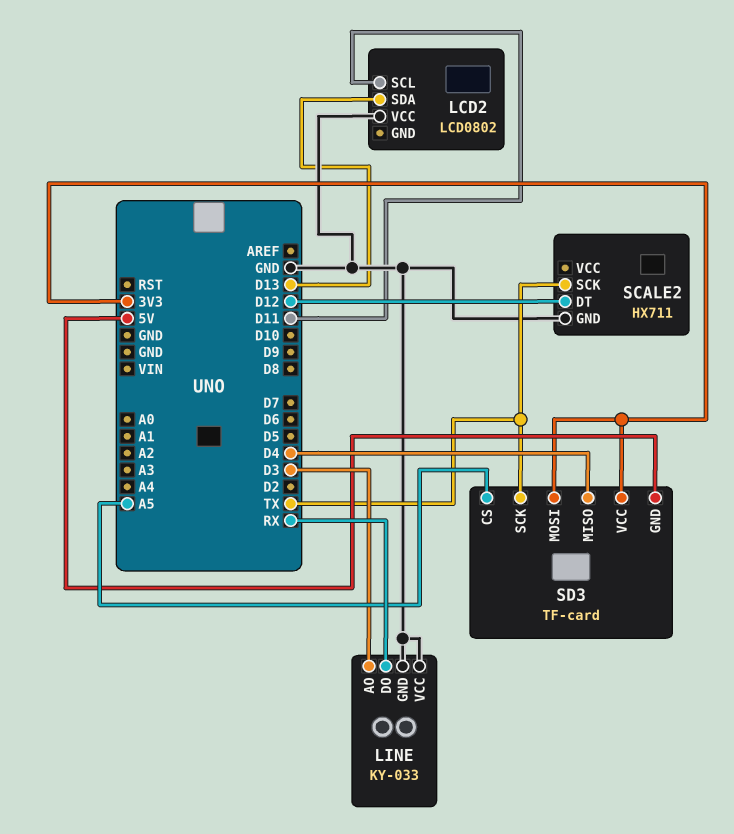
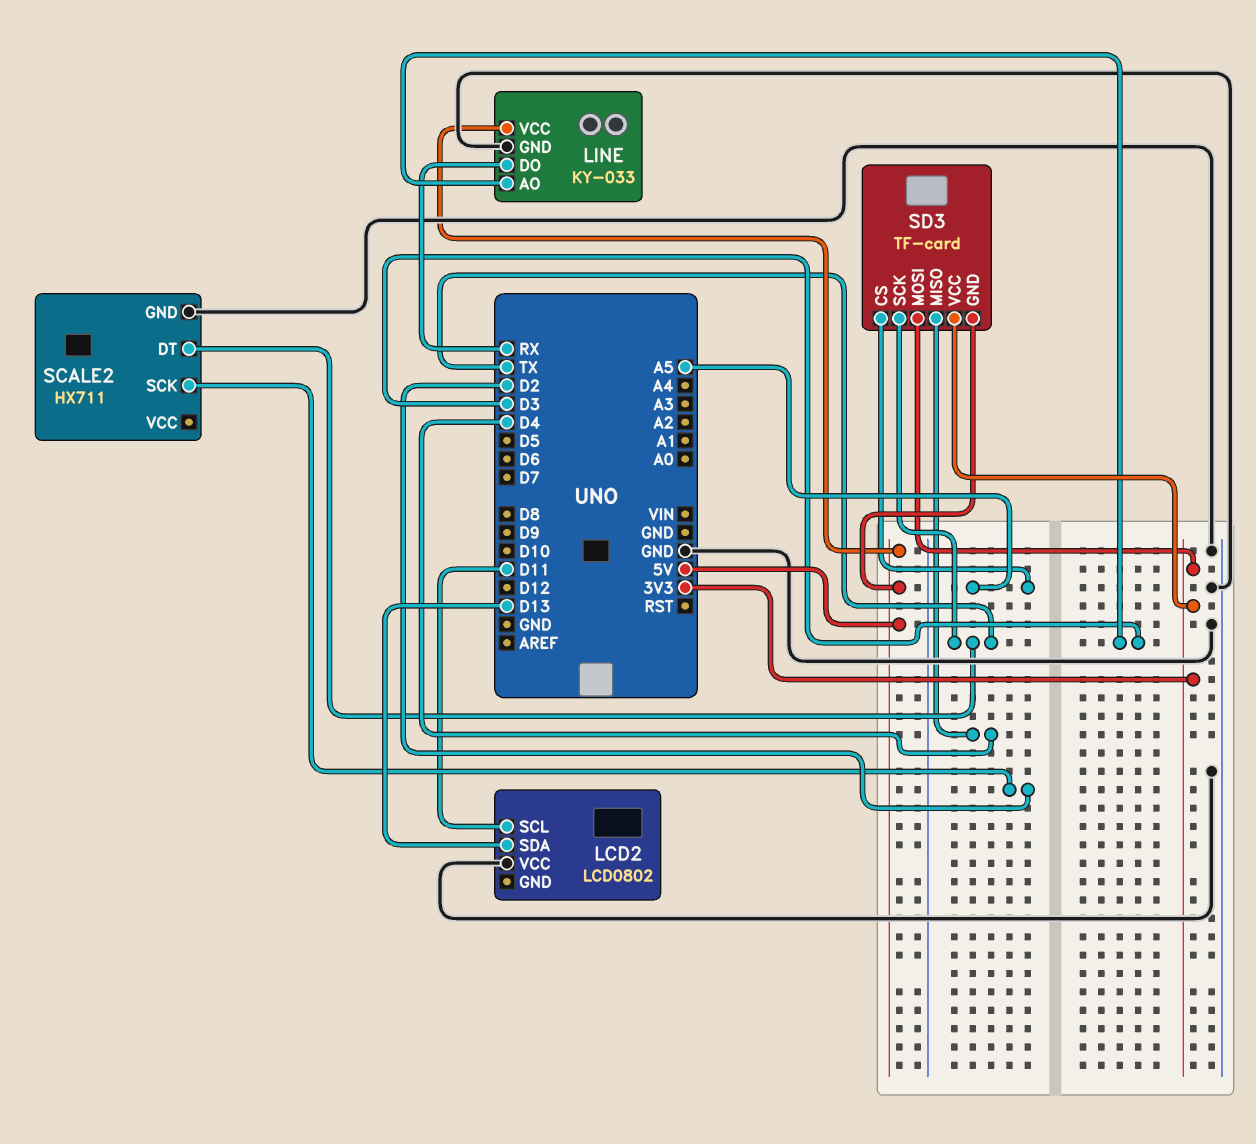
LINE pin VCC: GND -> 5V
SCALE2 pin DT: D12 -> TX
SCALE2 pin SCK: TX -> D2

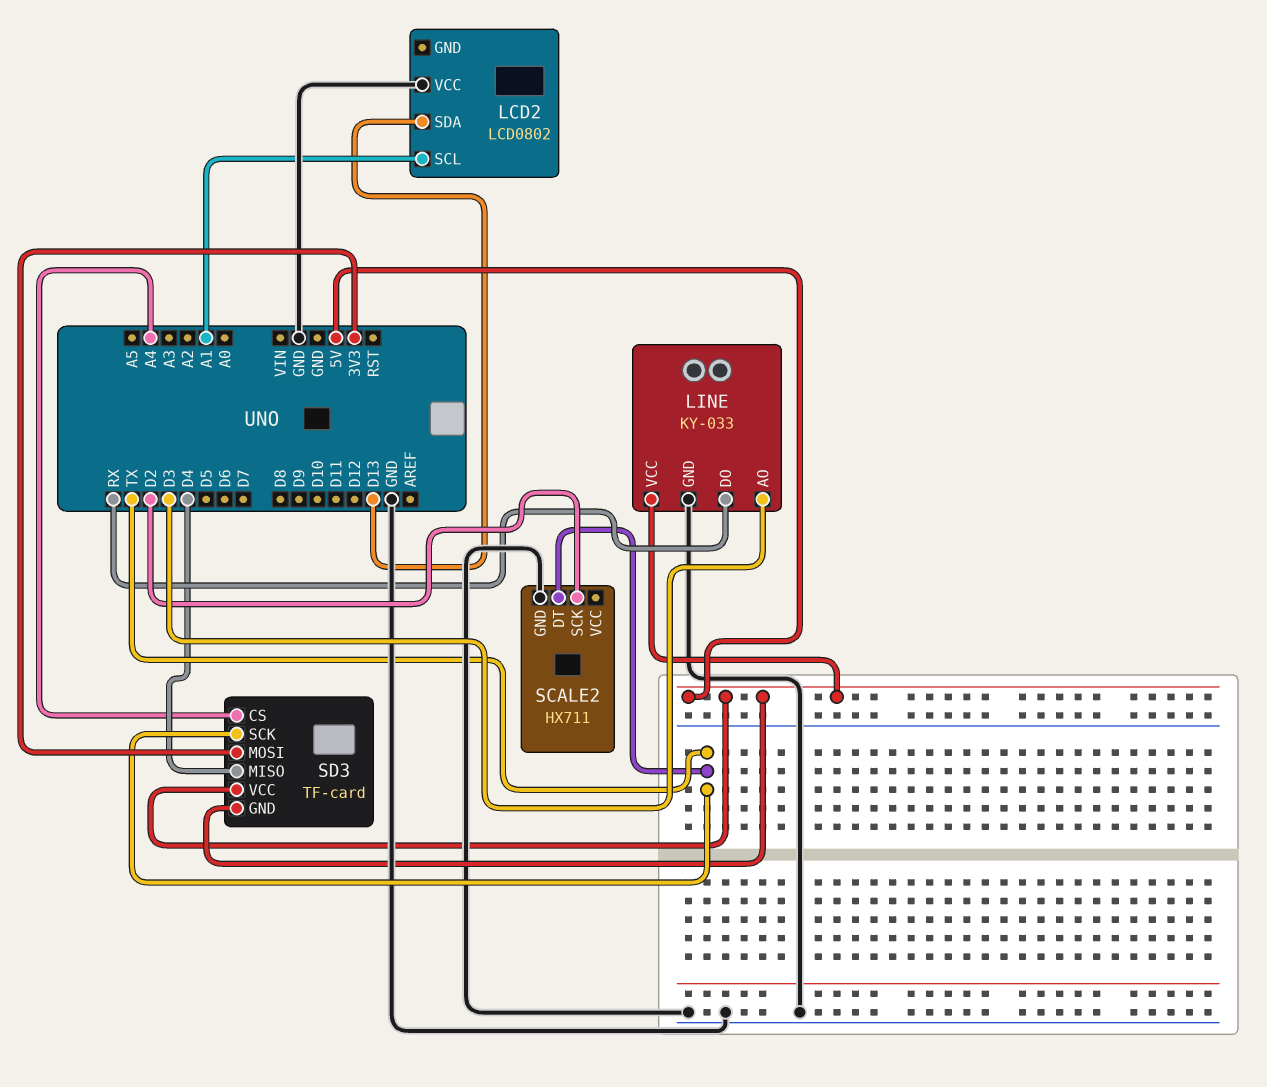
LCD2 pin SCL: D11 -> A1
SD3 pin CS: A5 -> A4
SD3 pin VCC: 3V3 -> 5V

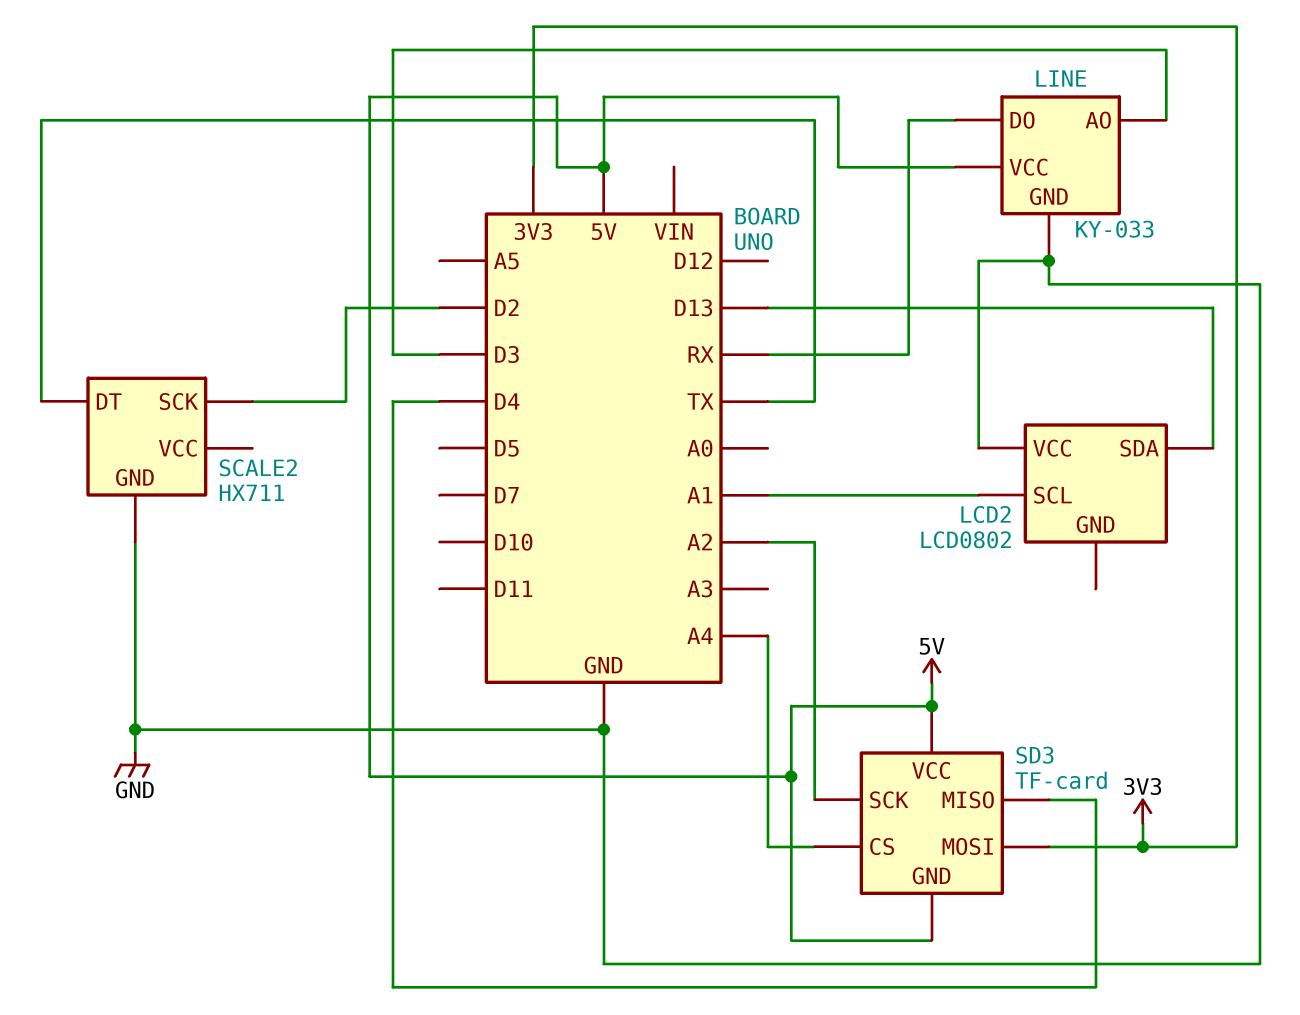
SD3 pin SCK: TX -> A2

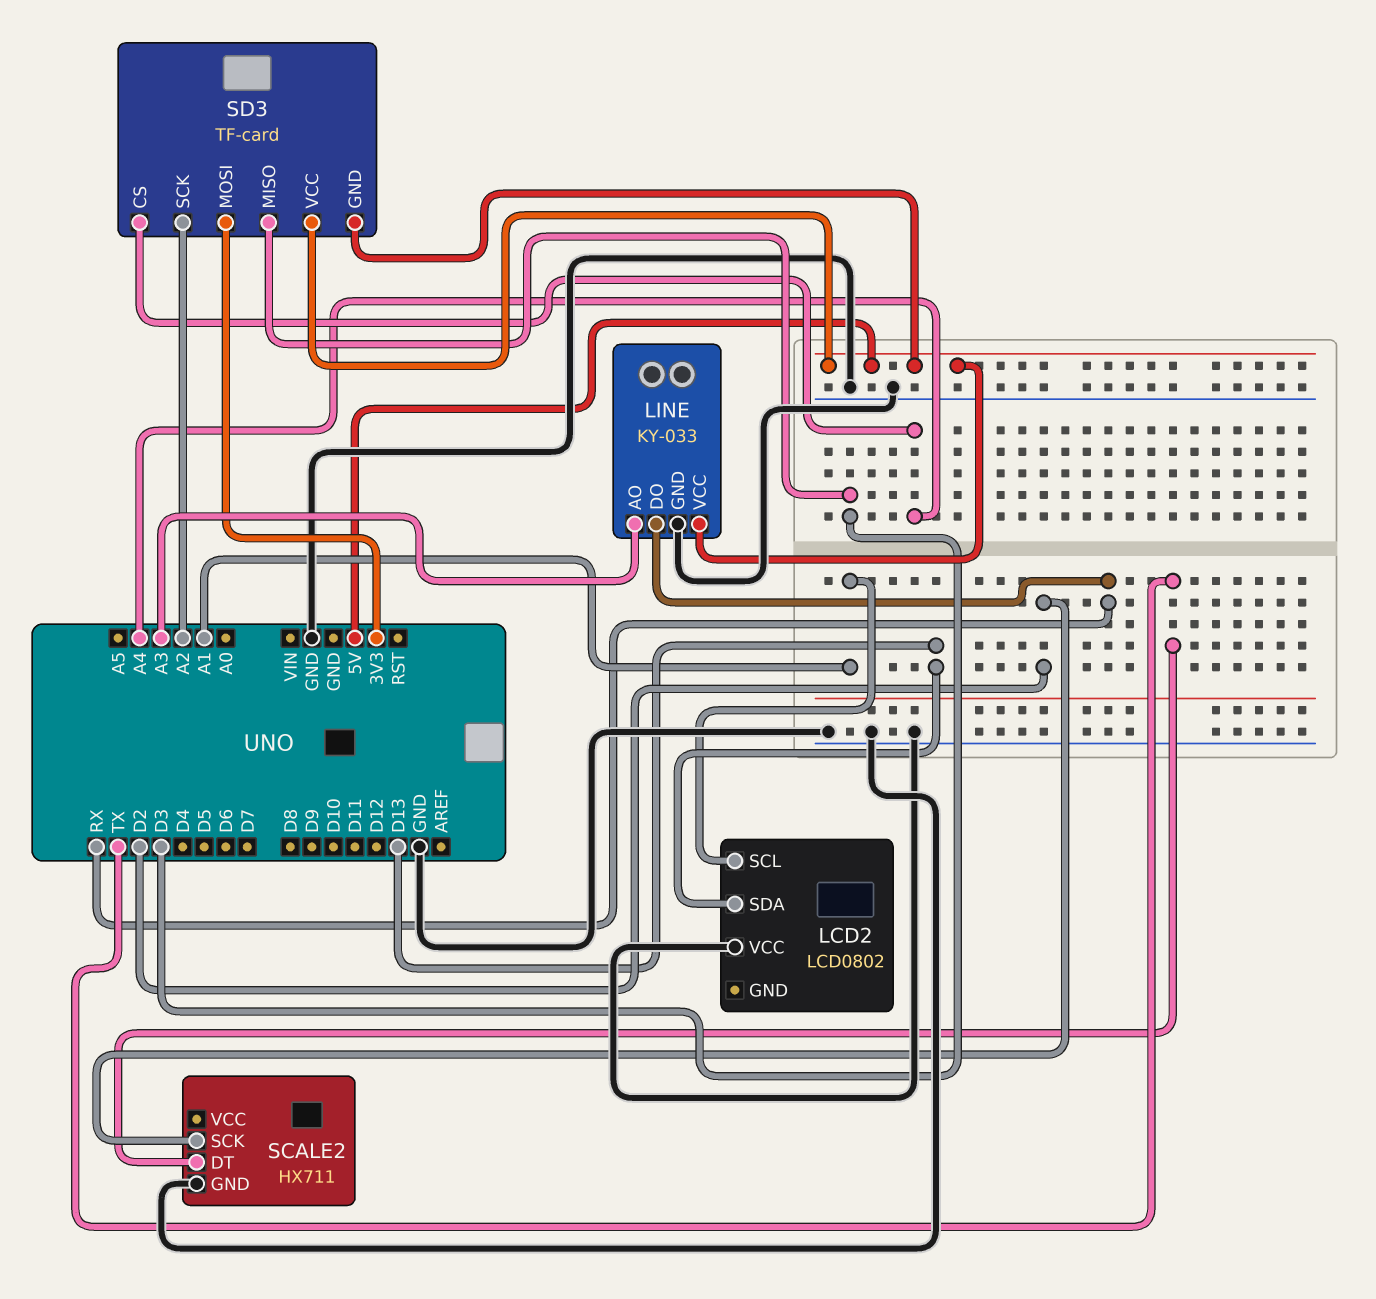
LINE pin AO: D3 -> A3
SD3 pin MISO: D4 -> D3

